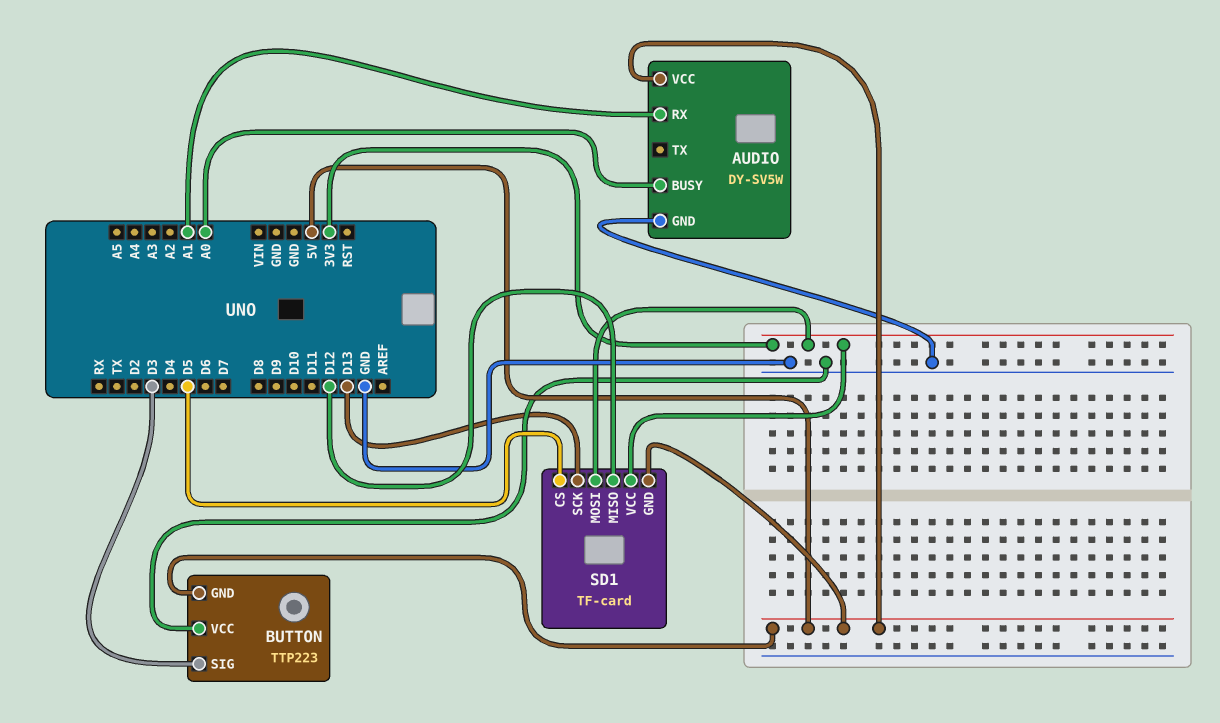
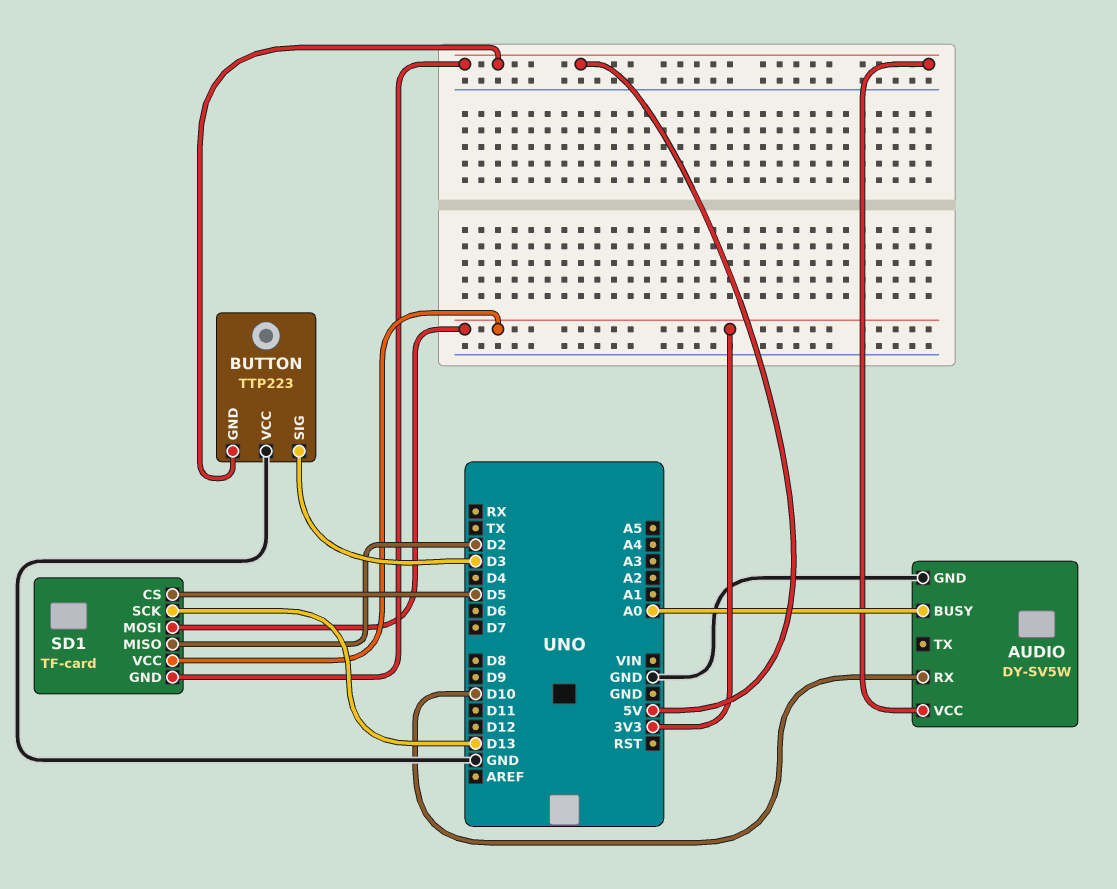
AUDIO pin RX: A1 -> D10
SD1 pin MISO: D12 -> D2

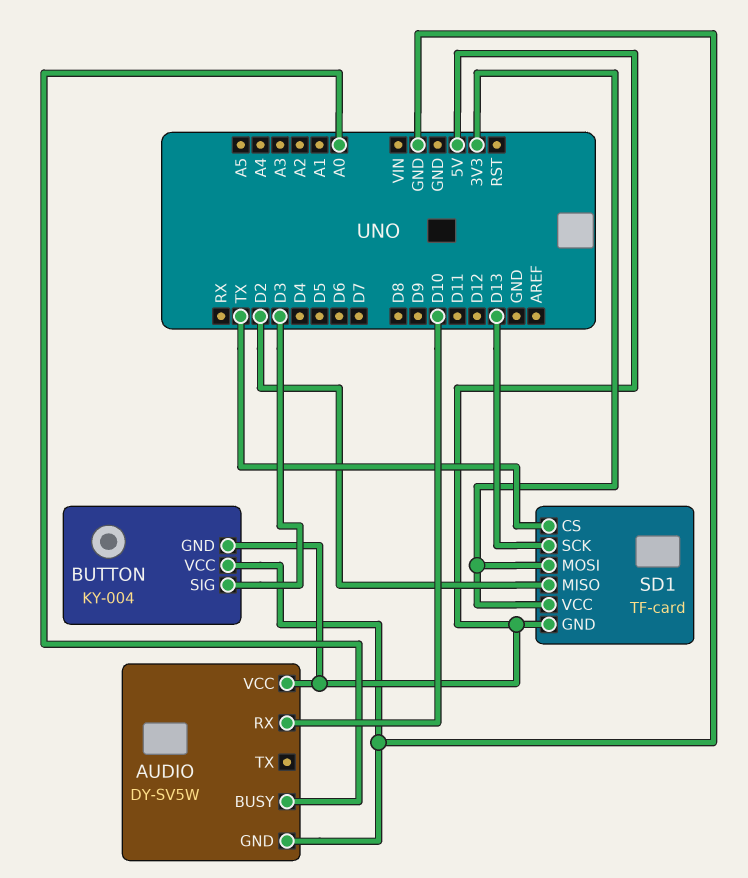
BUTTON: TTP223 -> KY-004
SD1 pin CS: D5 -> TX

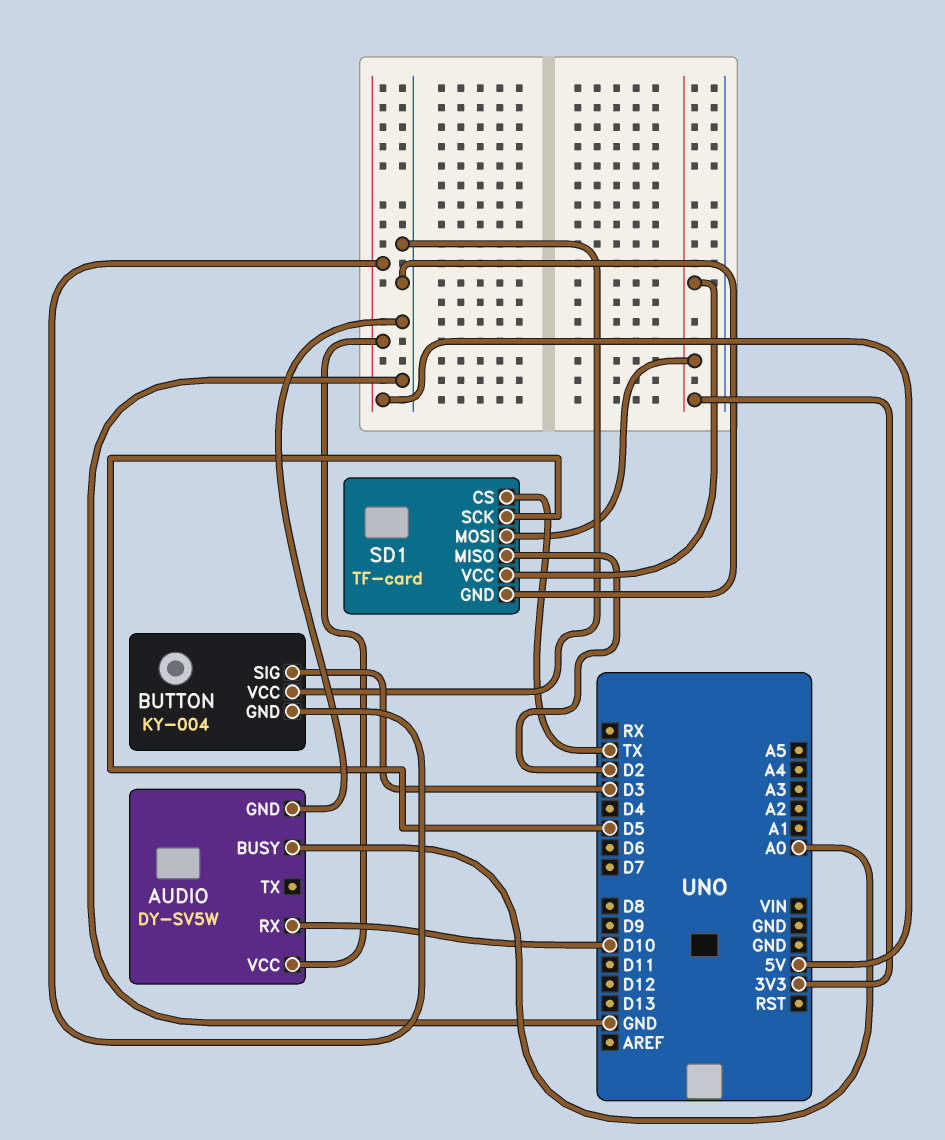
SD1 pin GND: 5V -> GND
SD1 pin SCK: D13 -> D5

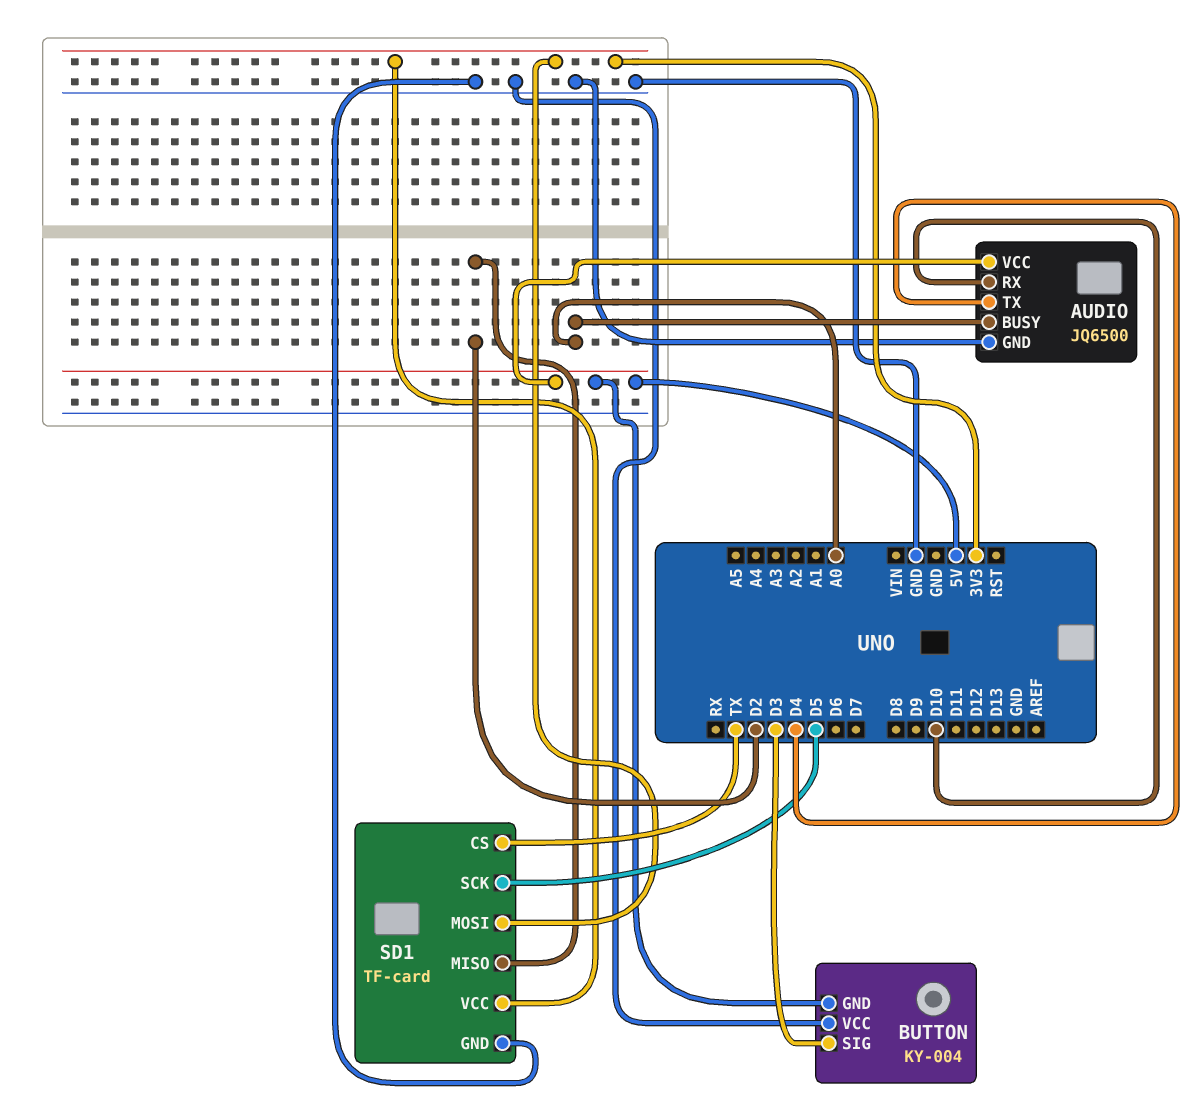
AUDIO: DY-SV5W -> JQ6500
AUDIO pin TX: none -> D4

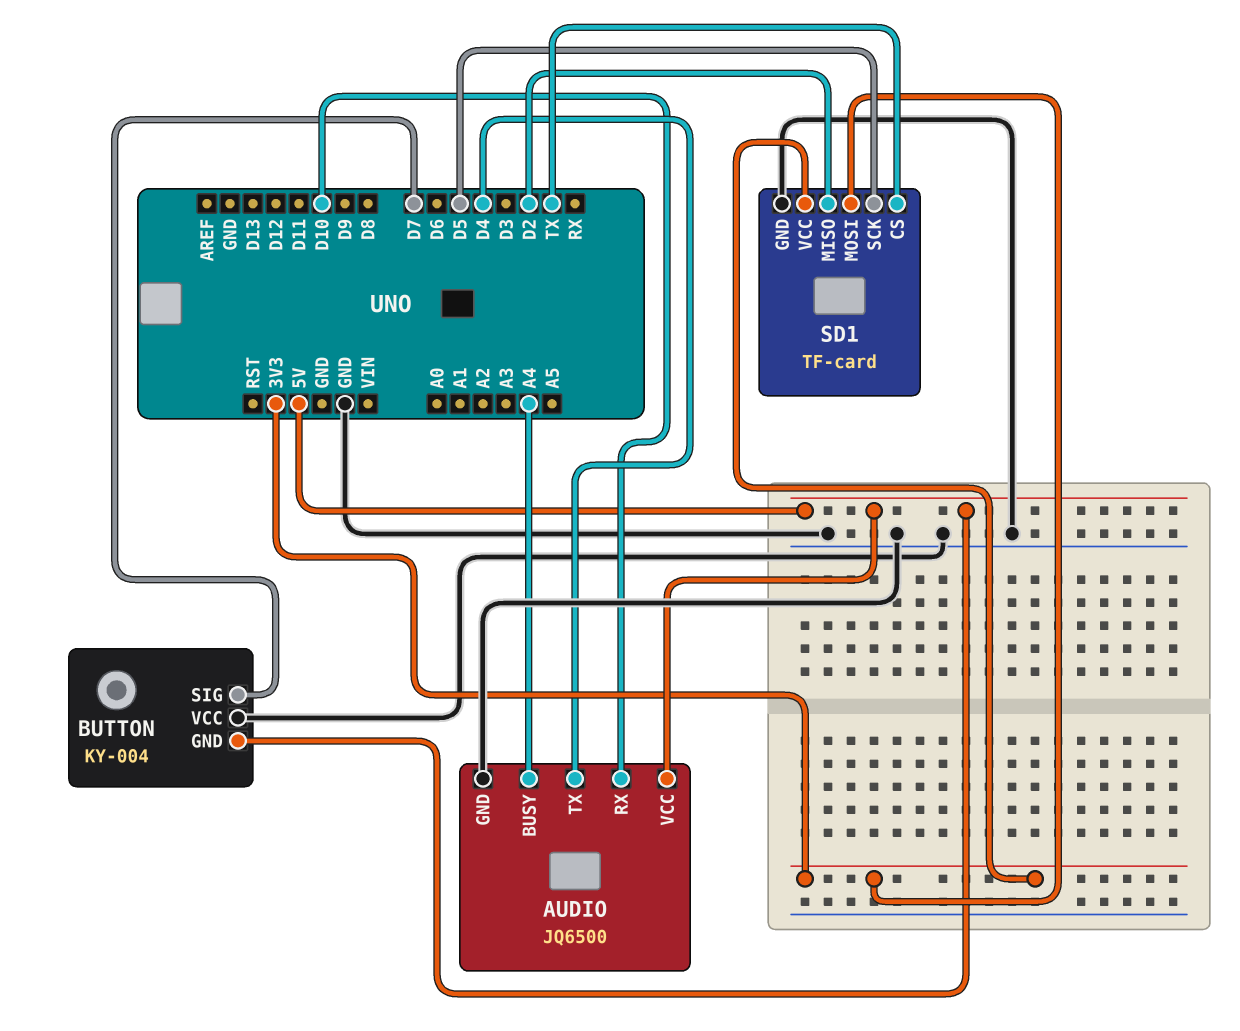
AUDIO pin BUSY: A0 -> A4
BUTTON pin SIG: D3 -> D7

